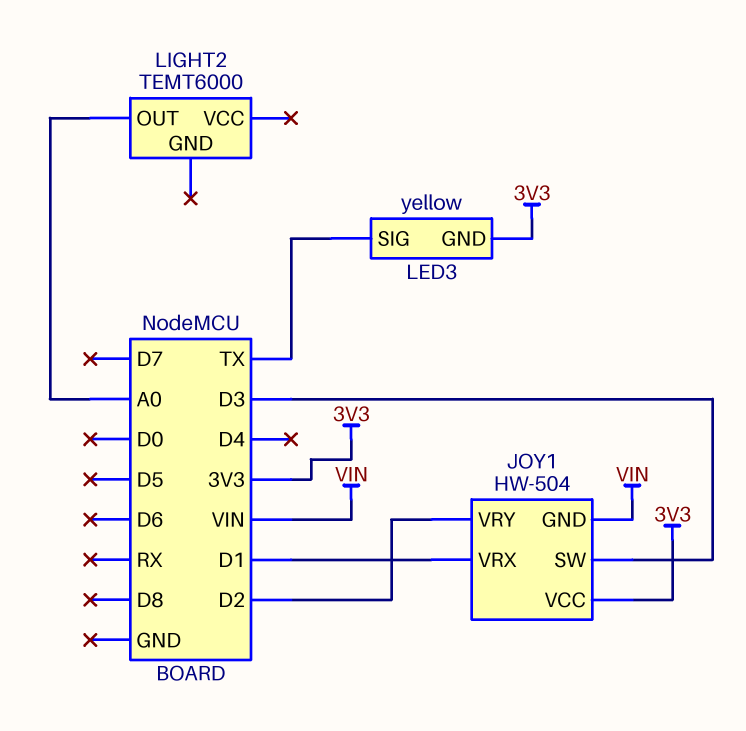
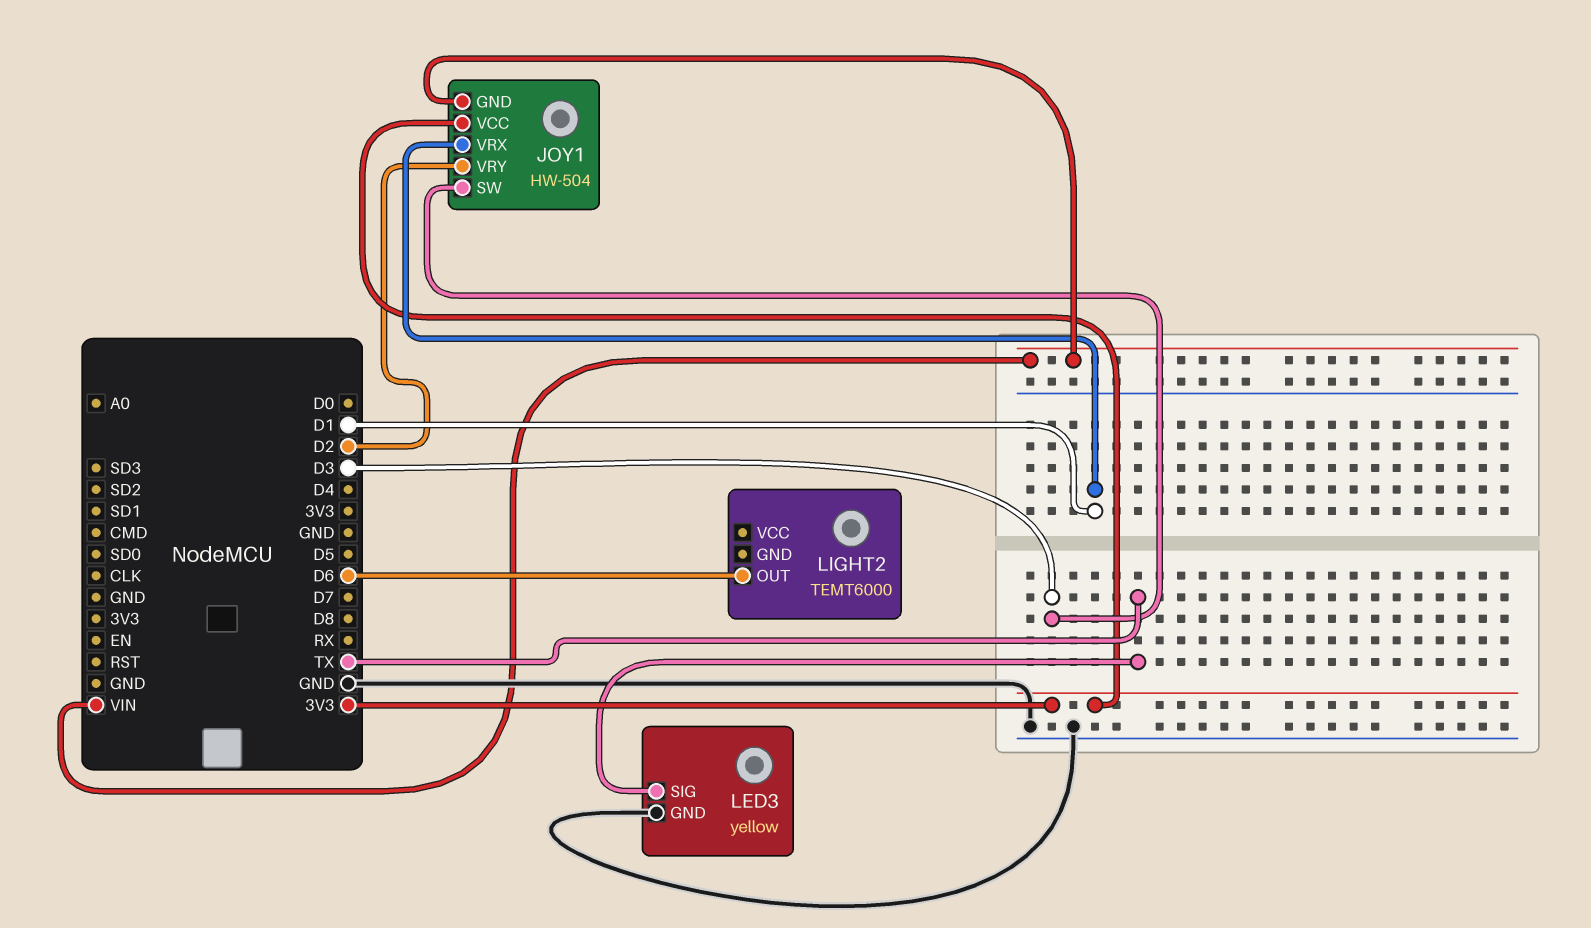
LED3 pin GND: 3V3 -> GND
LIGHT2 pin OUT: A0 -> D6

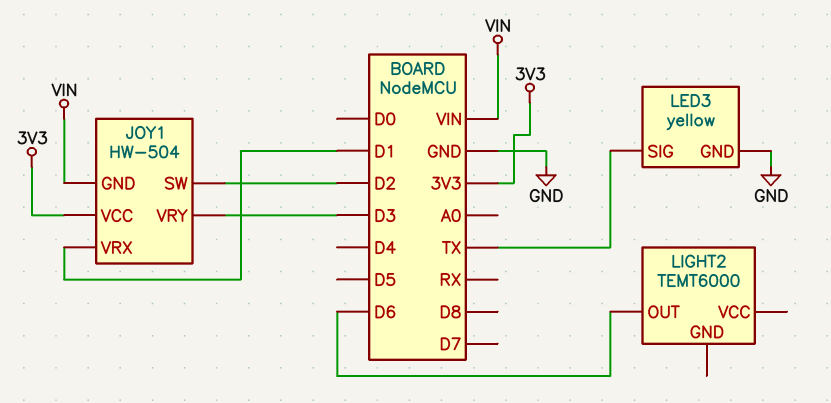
JOY1 pin SW: D3 -> D2
JOY1 pin VRY: D2 -> D3

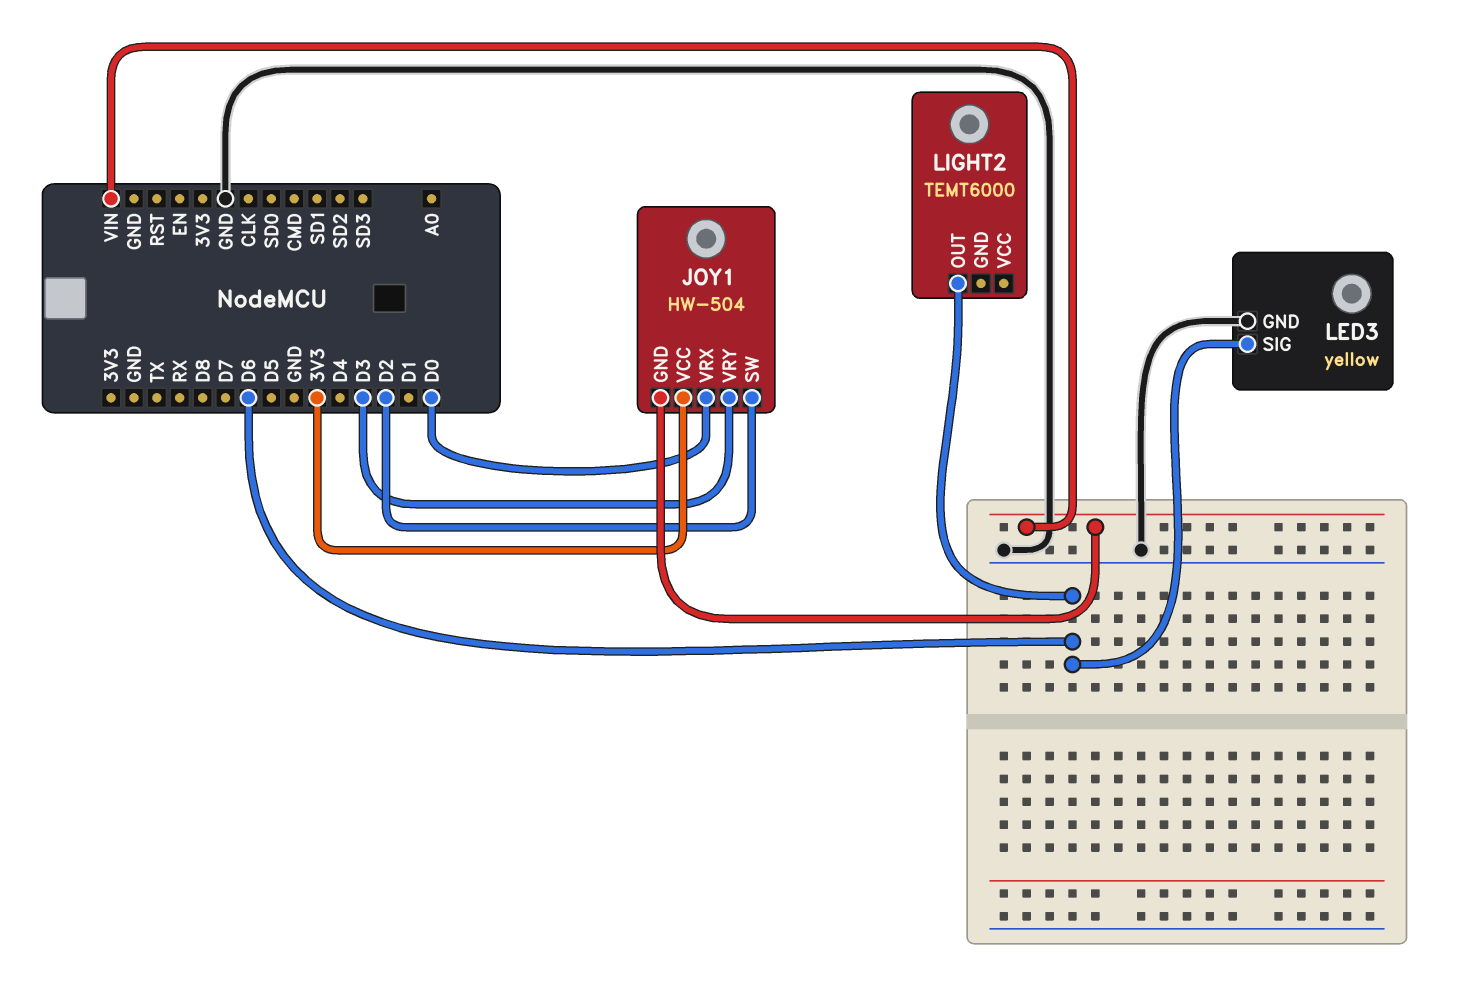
JOY1 pin VRX: D1 -> D0
LED3 pin SIG: TX -> D6

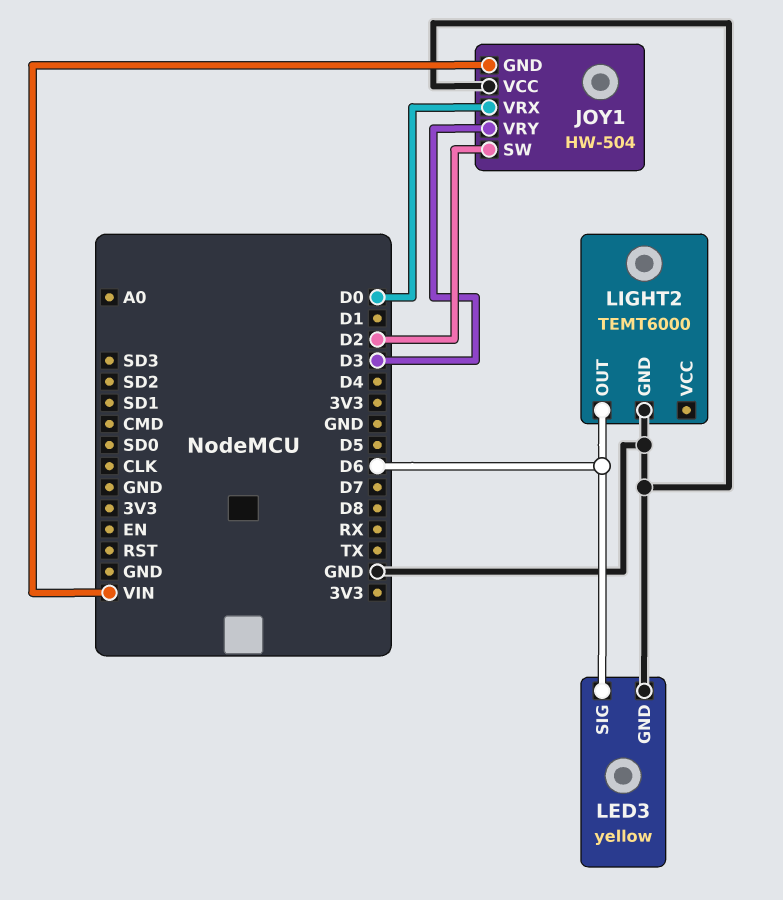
JOY1 pin VCC: 3V3 -> GND
LIGHT2 pin GND: none -> GND

